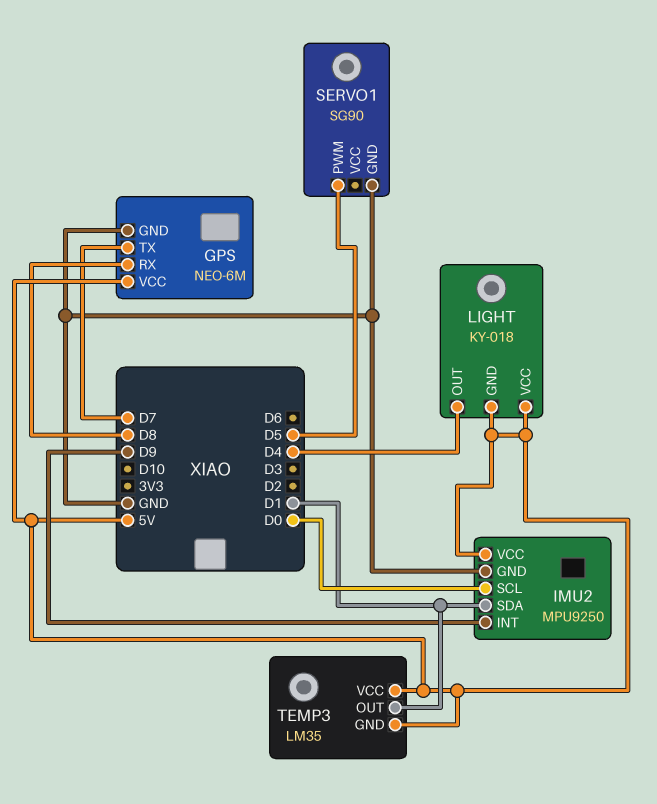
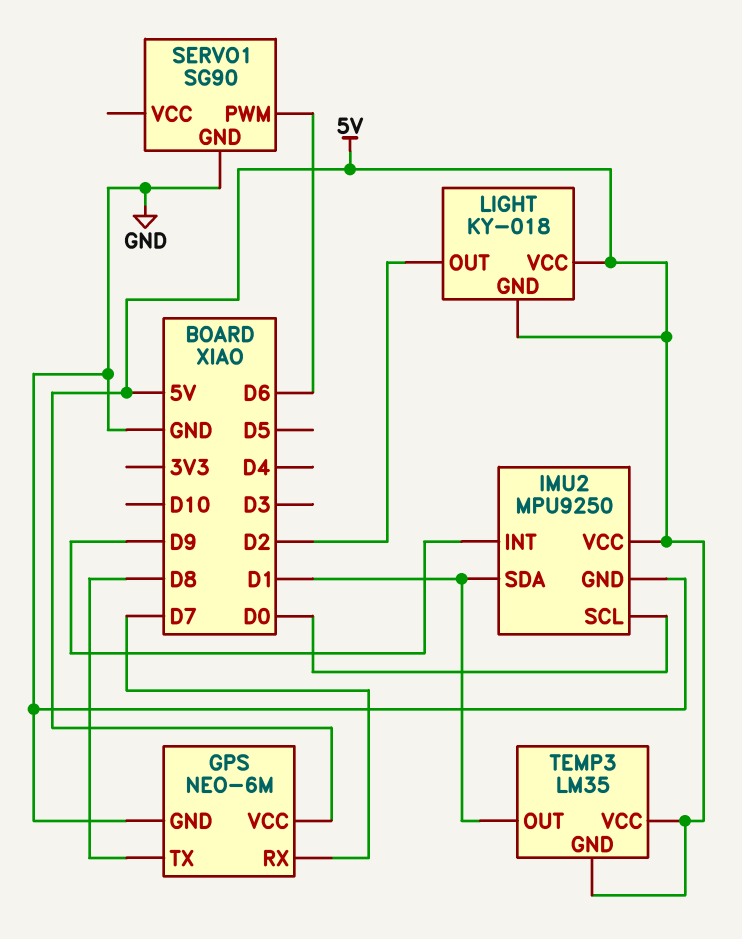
GPS pin RX: D8 -> D7
GPS pin TX: D7 -> D8
LIGHT pin OUT: D4 -> D2
SERVO1 pin PWM: D5 -> D6

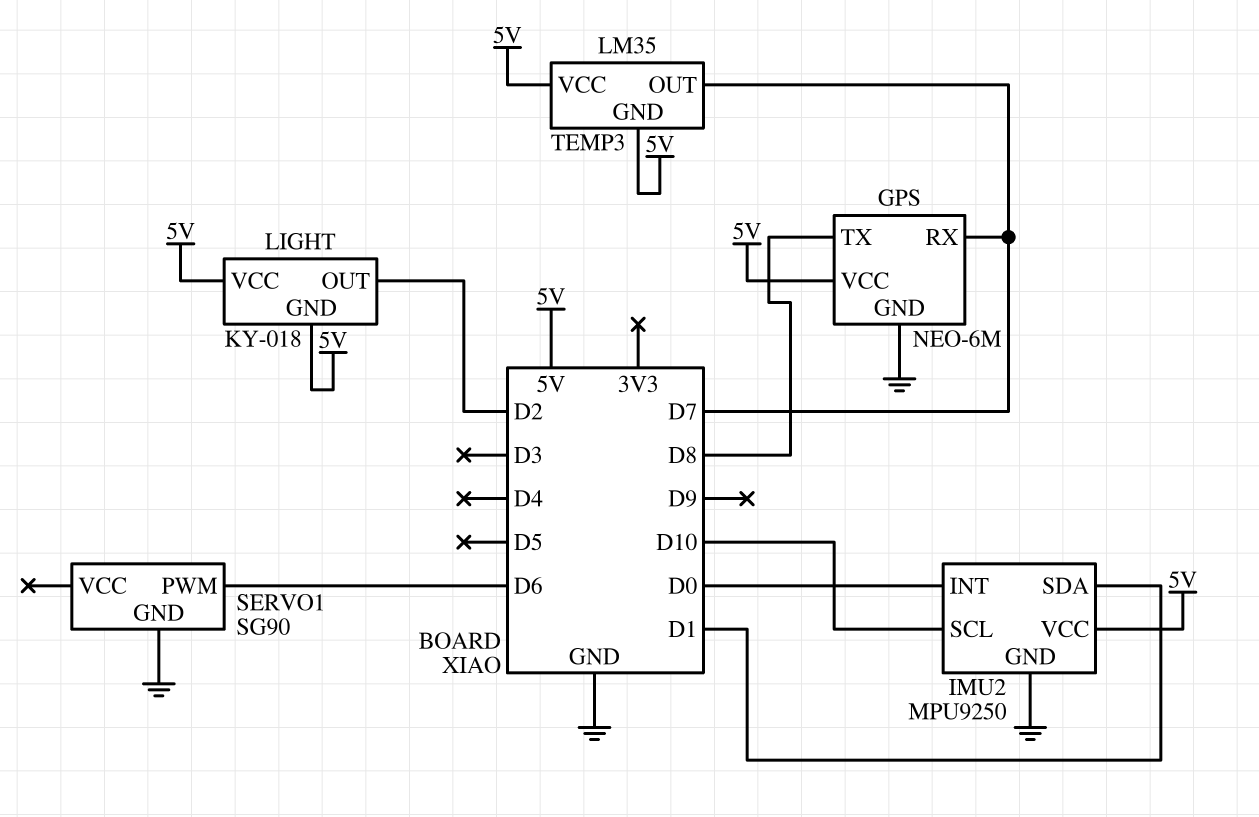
IMU2 pin INT: D9 -> D0
IMU2 pin SCL: D0 -> D10
TEMP3 pin OUT: D1 -> D7

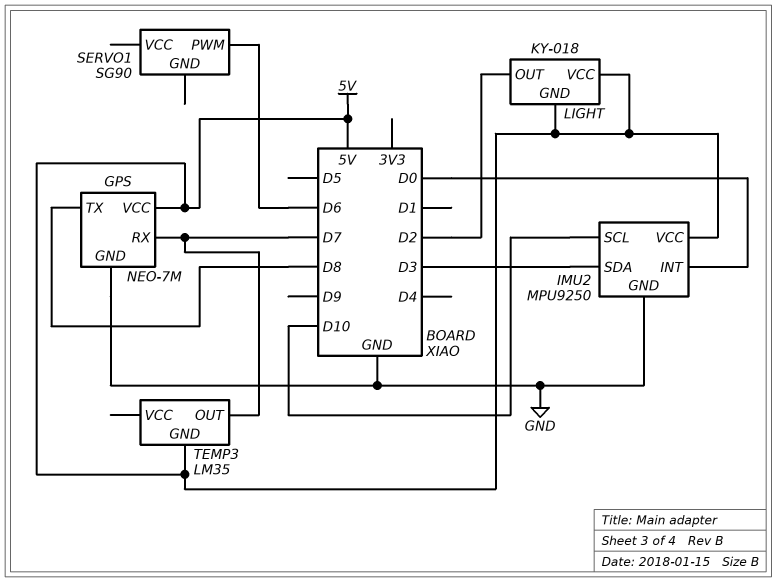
GPS: NEO-6M -> NEO-7M
IMU2 pin SDA: D1 -> D3
SERVO1 pin GND: GND -> none
TEMP3 pin VCC: 5V -> none

